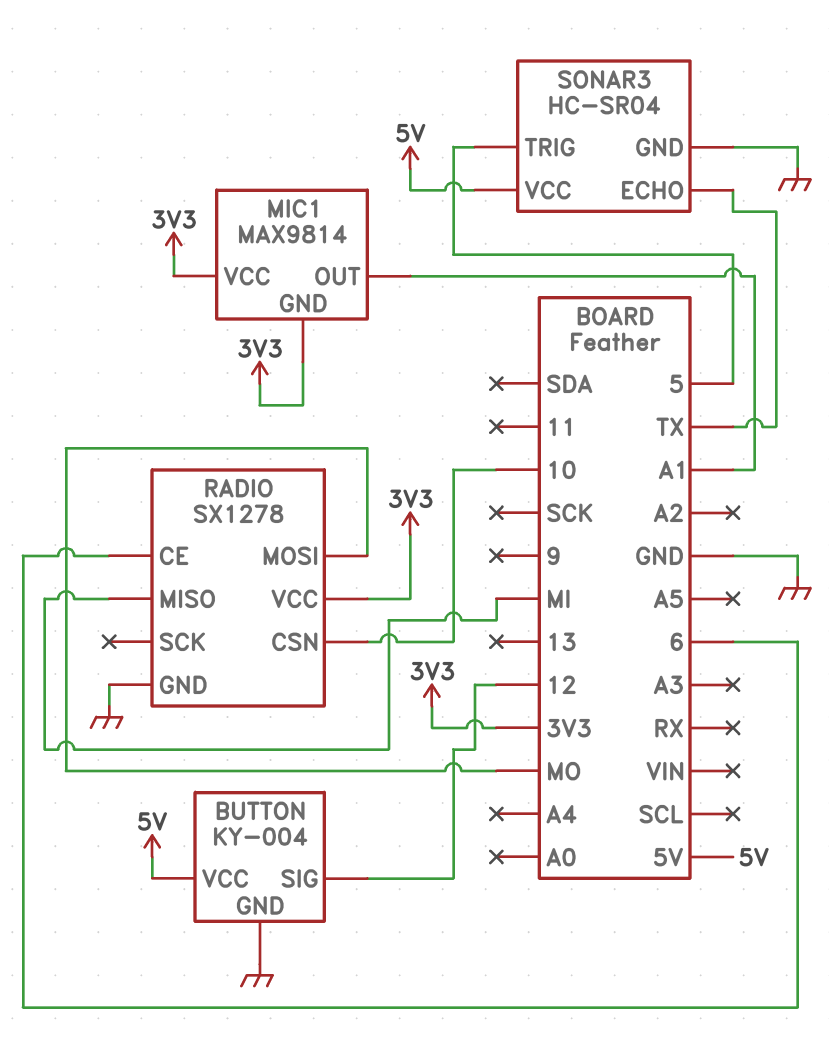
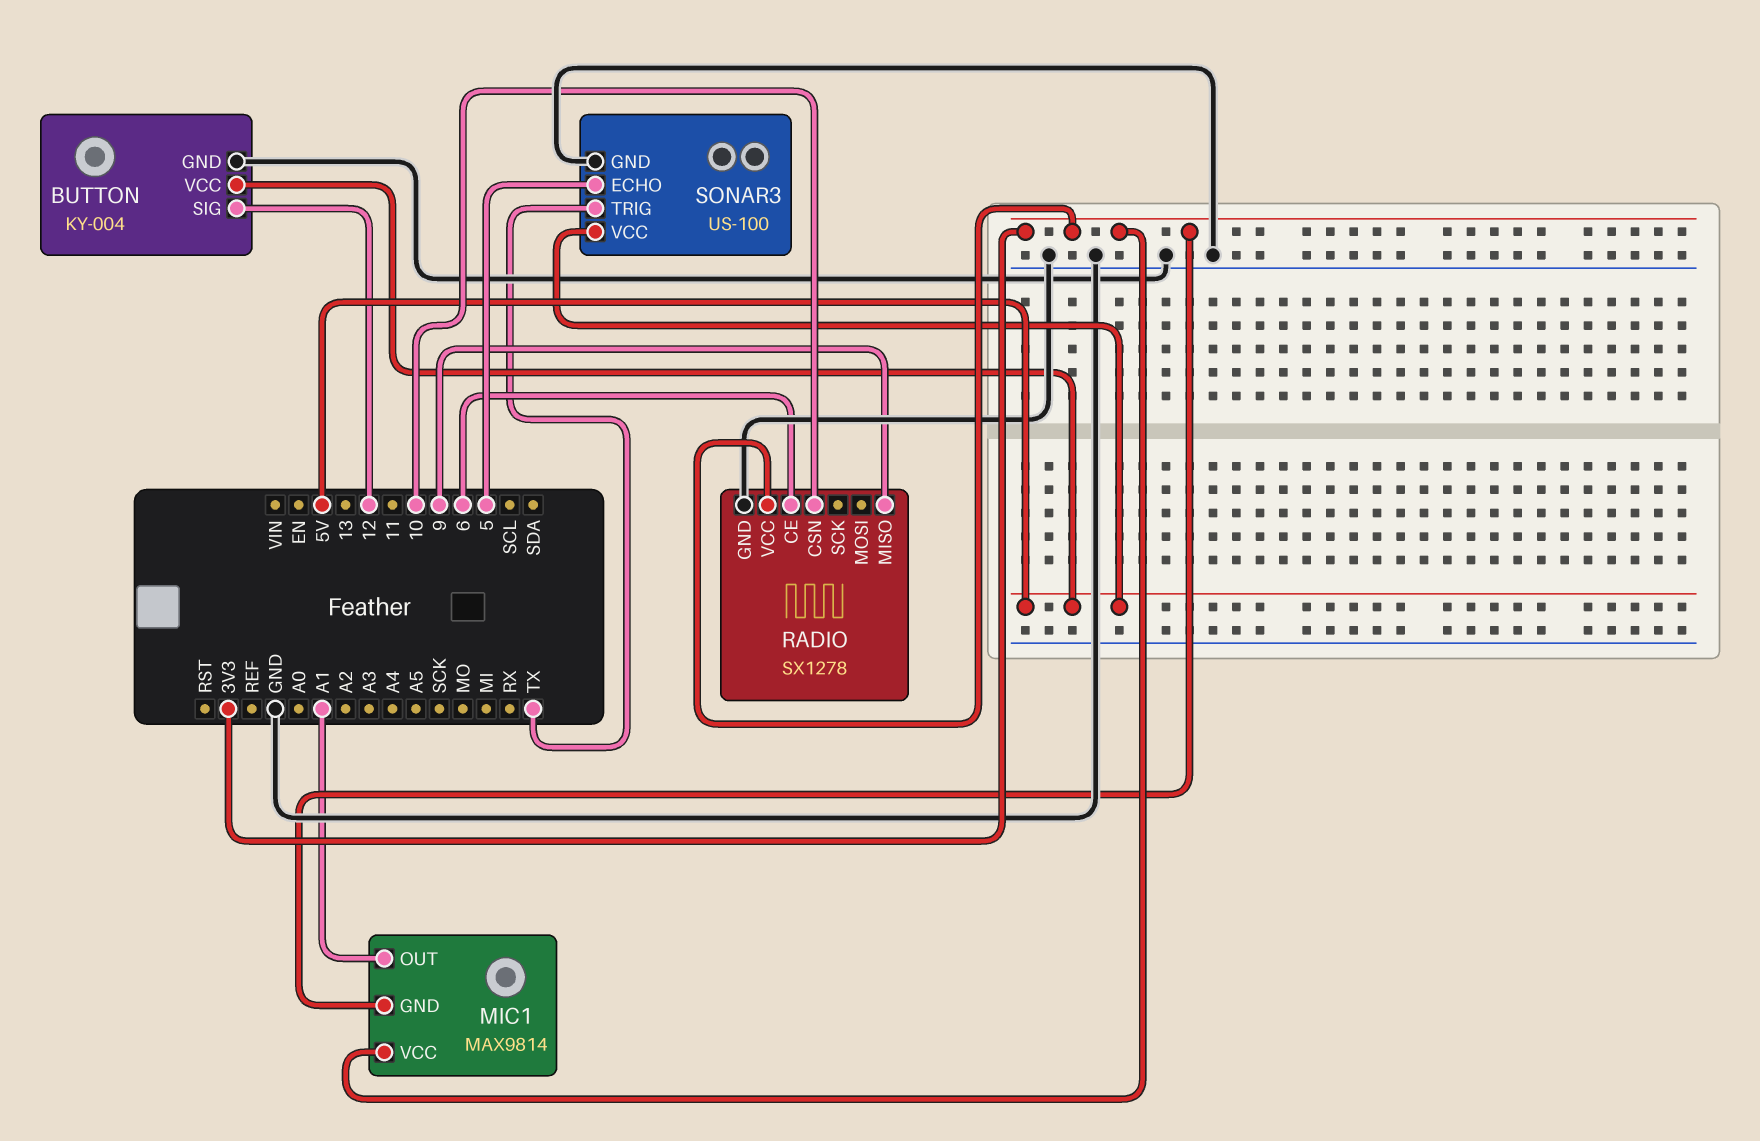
RADIO pin MISO: MI -> 9
RADIO pin MOSI: MO -> none
SONAR3: HC-SR04 -> US-100
SONAR3 pin ECHO: TX -> 5
SONAR3 pin TRIG: 5 -> TX

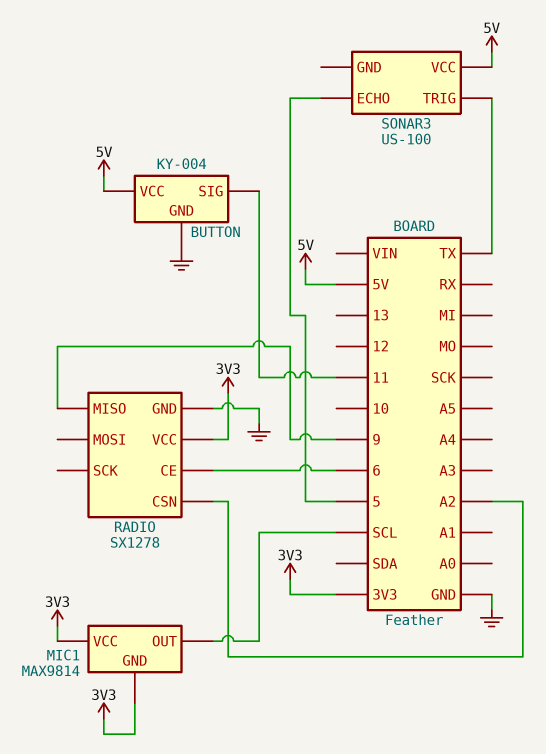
BUTTON pin SIG: 12 -> 11
MIC1 pin OUT: A1 -> SCL
RADIO pin CSN: 10 -> A2
SONAR3 pin GND: GND -> none

